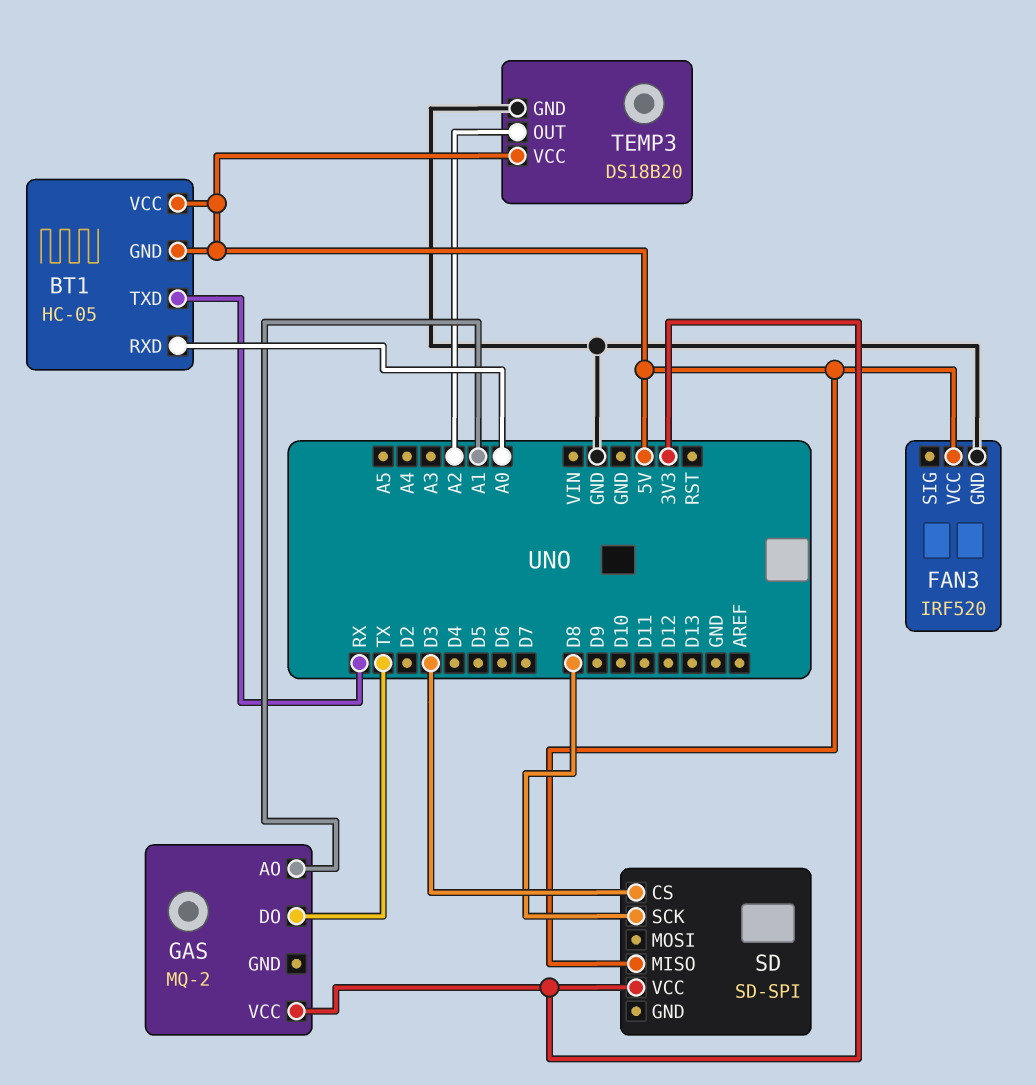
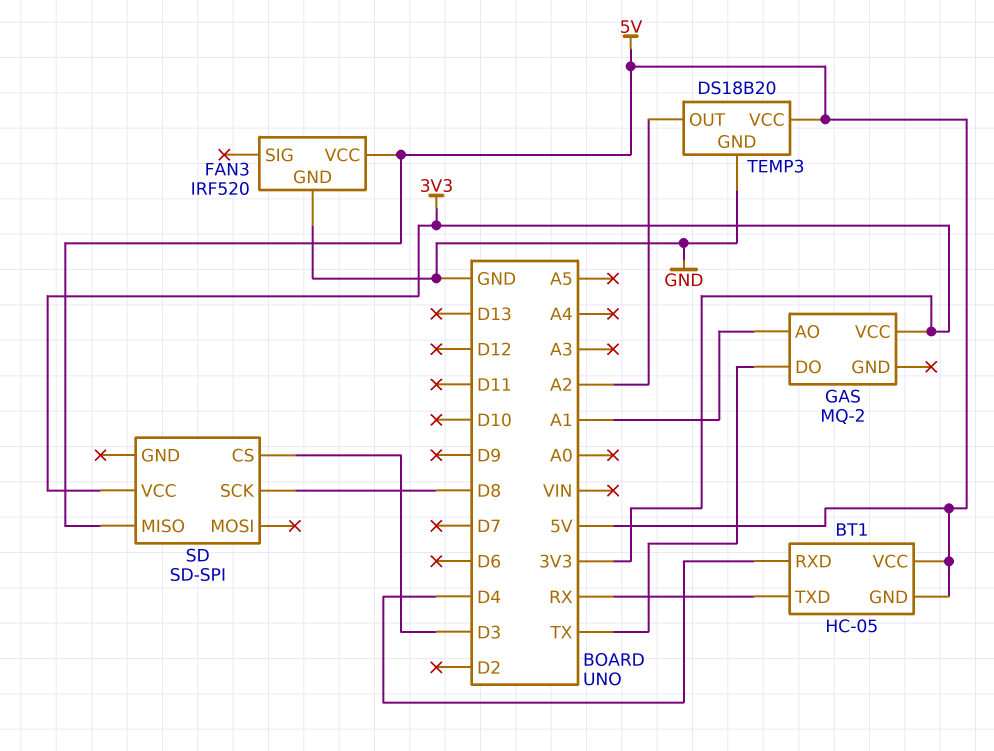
BT1 pin RXD: A0 -> D4

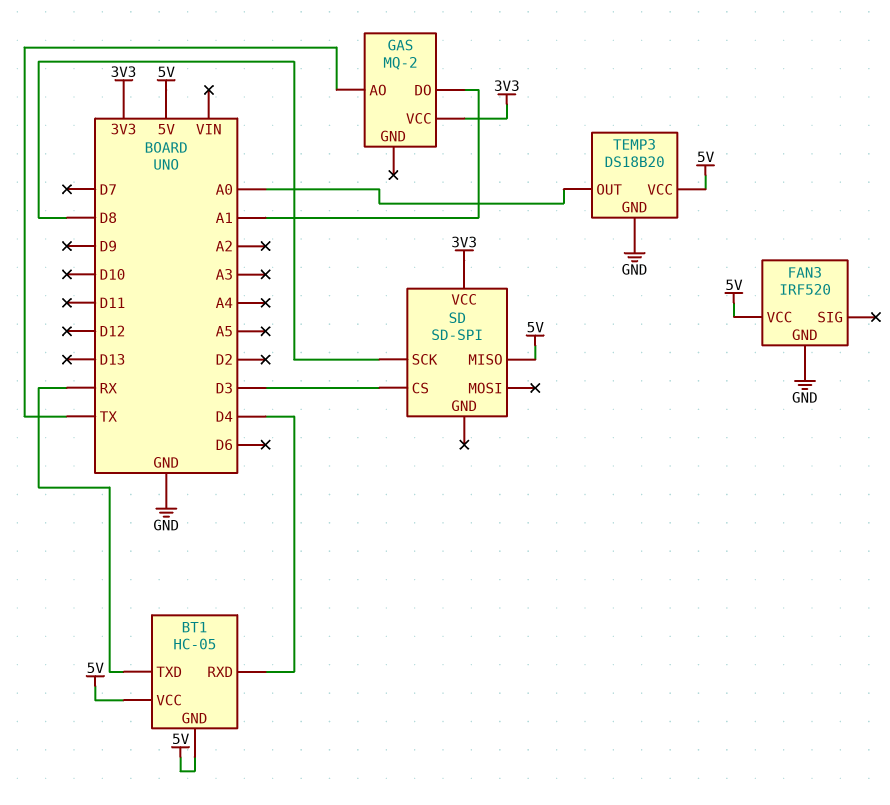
GAS pin AO: A1 -> TX
GAS pin DO: TX -> A1
TEMP3 pin OUT: A2 -> A0

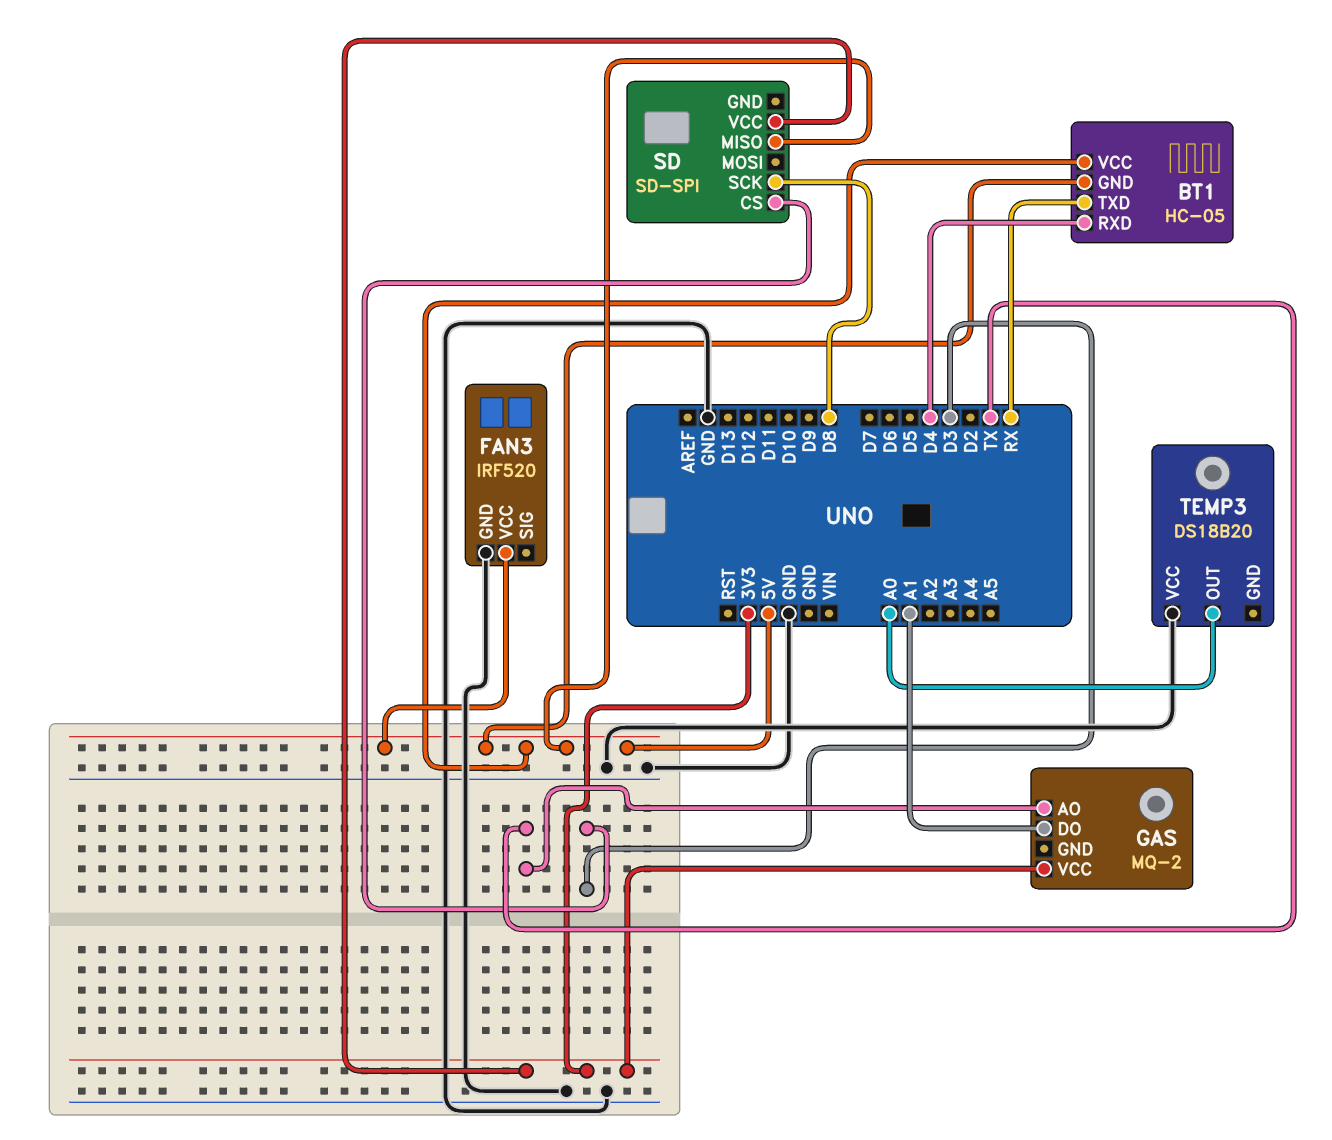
TEMP3 pin GND: GND -> none
TEMP3 pin VCC: 5V -> GND

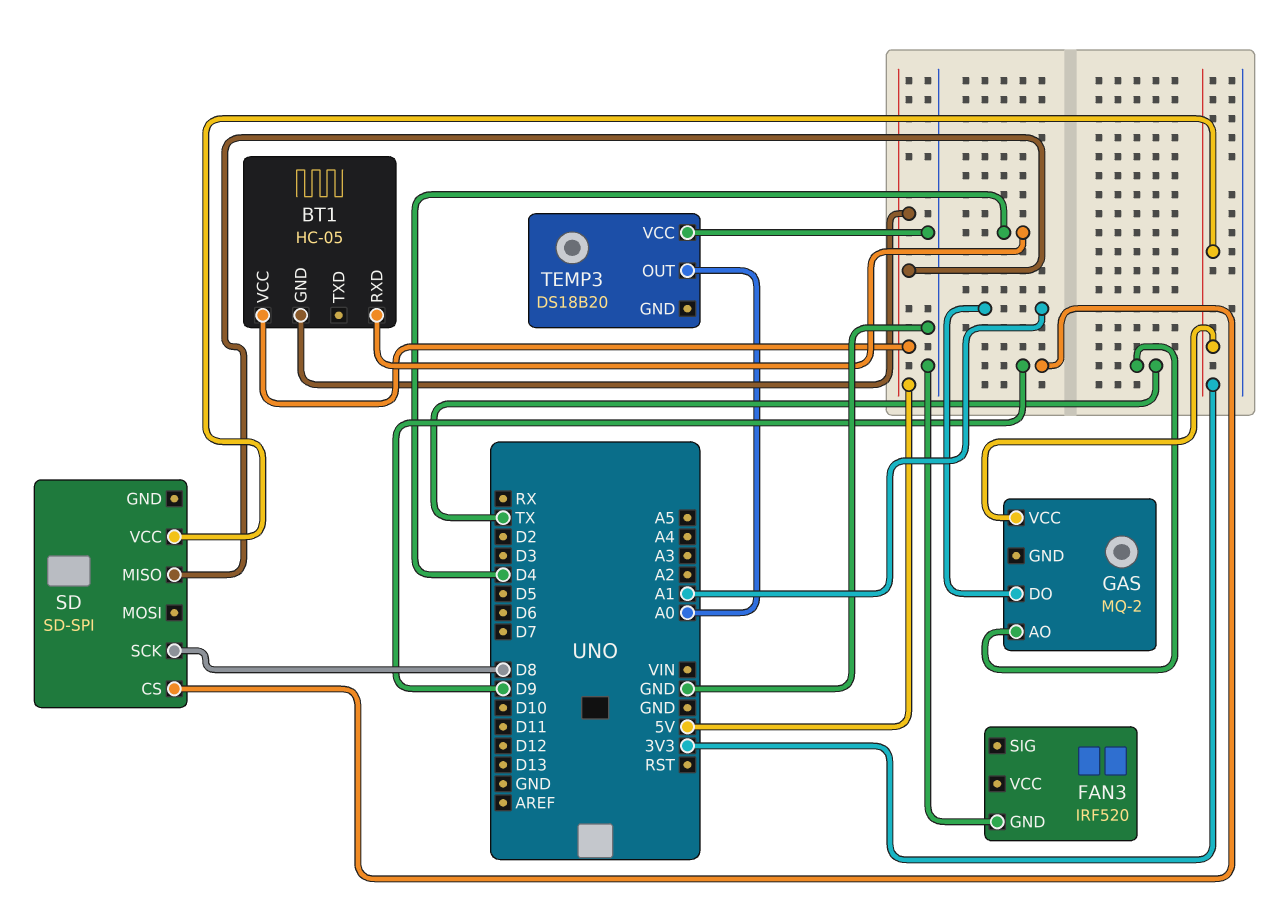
BT1 pin TXD: RX -> none
FAN3 pin VCC: 5V -> none
SD pin CS: D3 -> D9

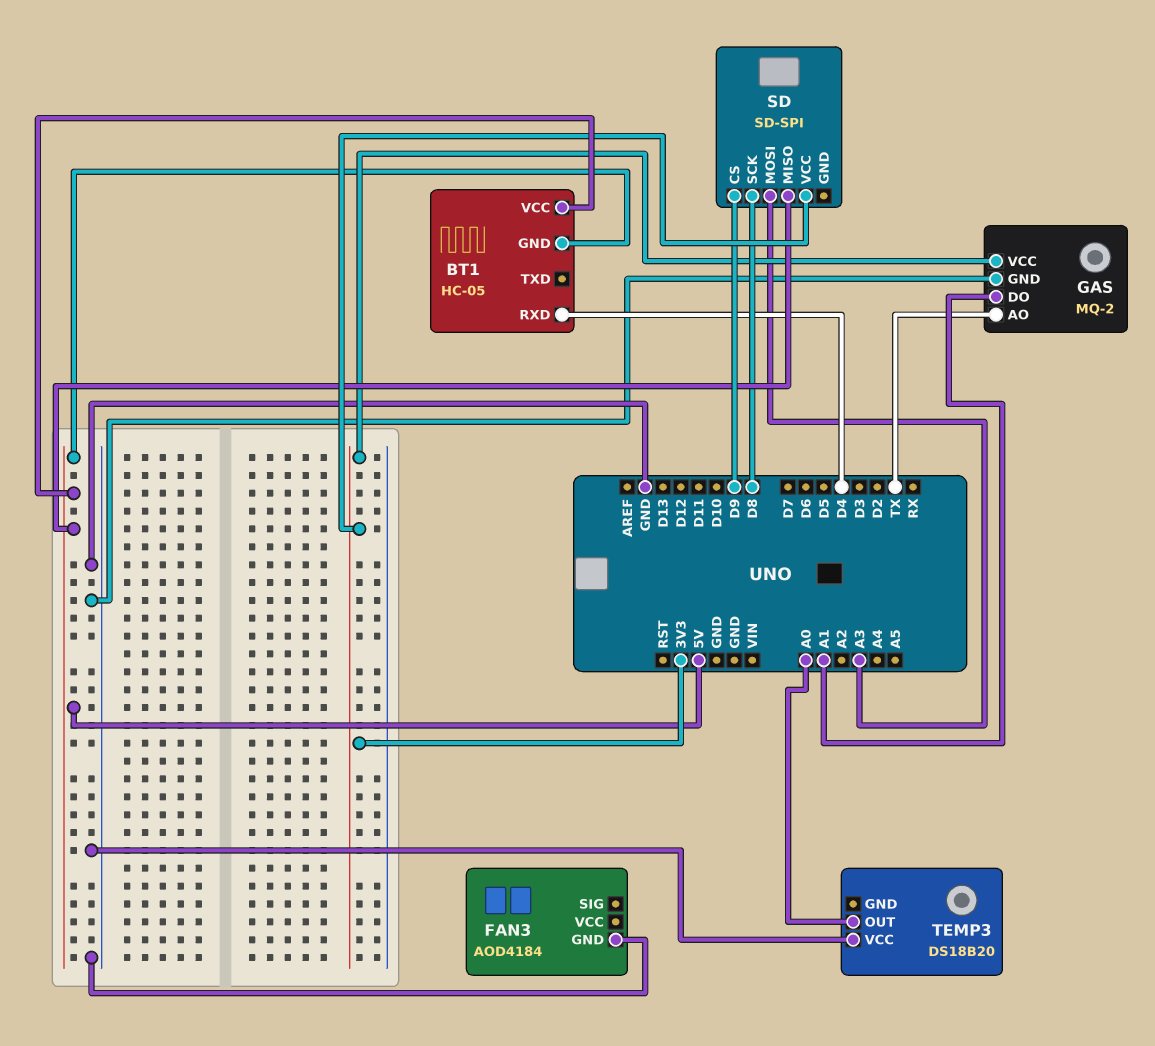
FAN3: IRF520 -> AOD4184
GAS pin GND: none -> GND
SD pin MOSI: none -> A3

